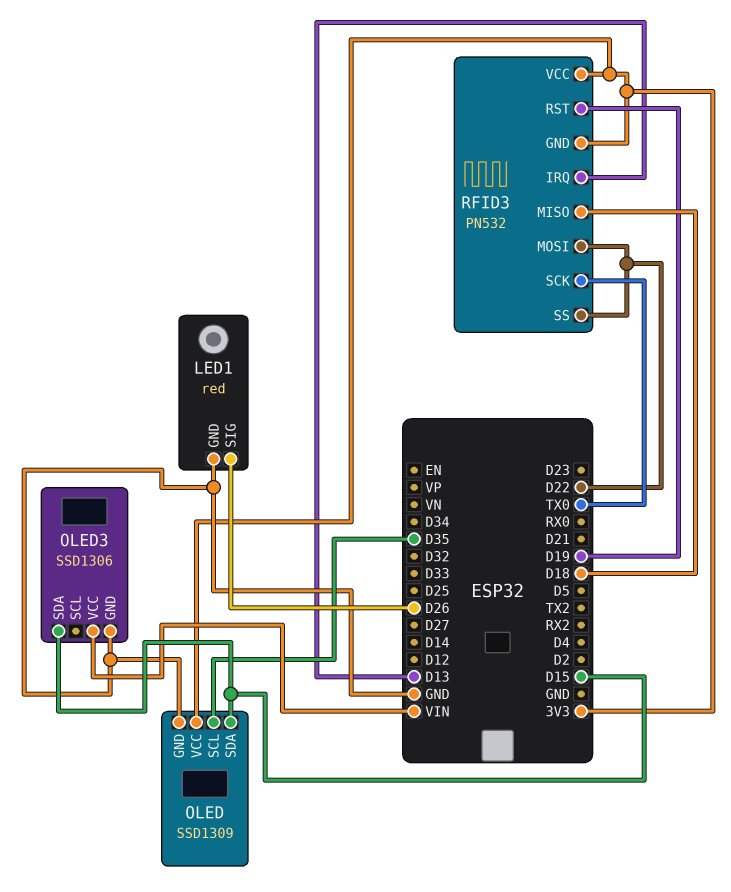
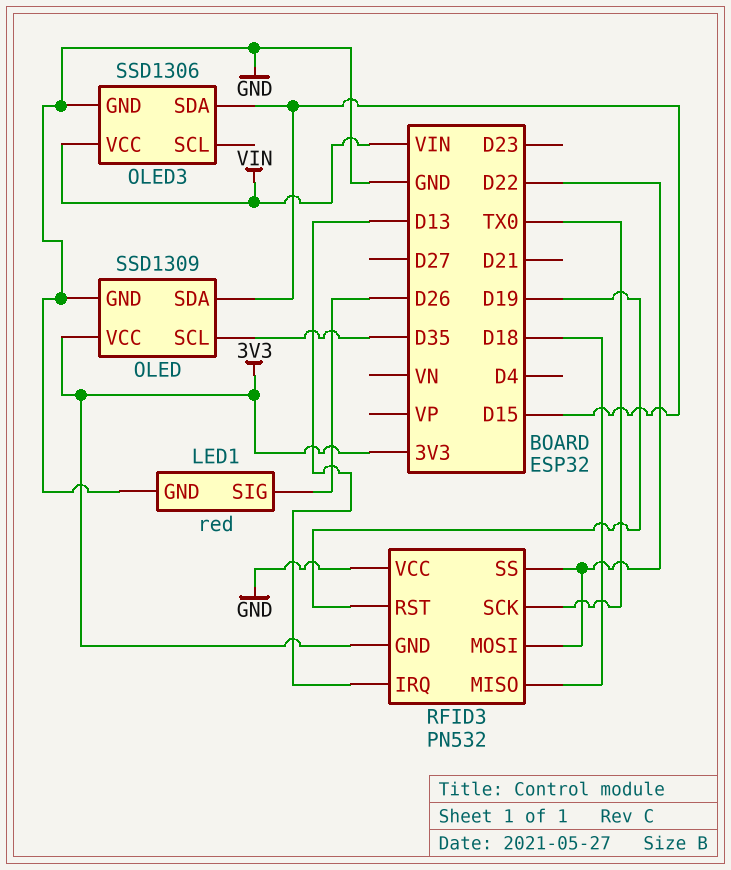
RFID3 pin VCC: 3V3 -> GND

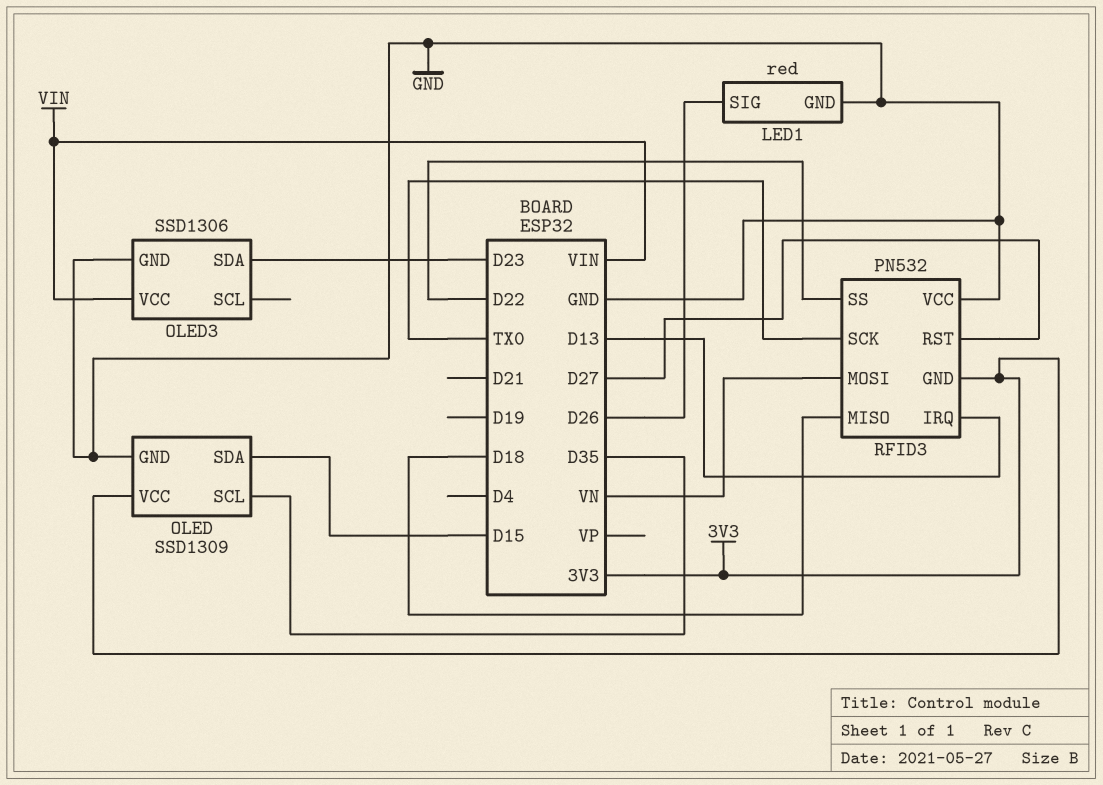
OLED3 pin SDA: D15 -> D23
RFID3 pin MOSI: D22 -> VN
RFID3 pin RST: D19 -> D27

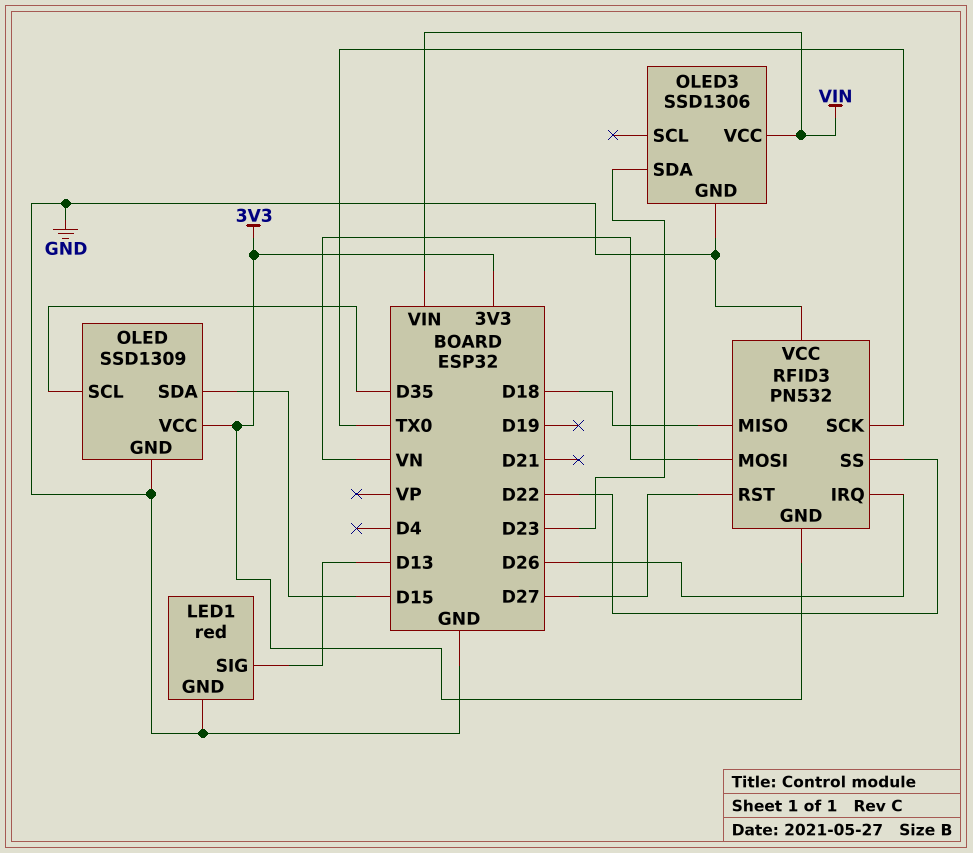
LED1 pin SIG: D26 -> D13
RFID3 pin IRQ: D13 -> D26

